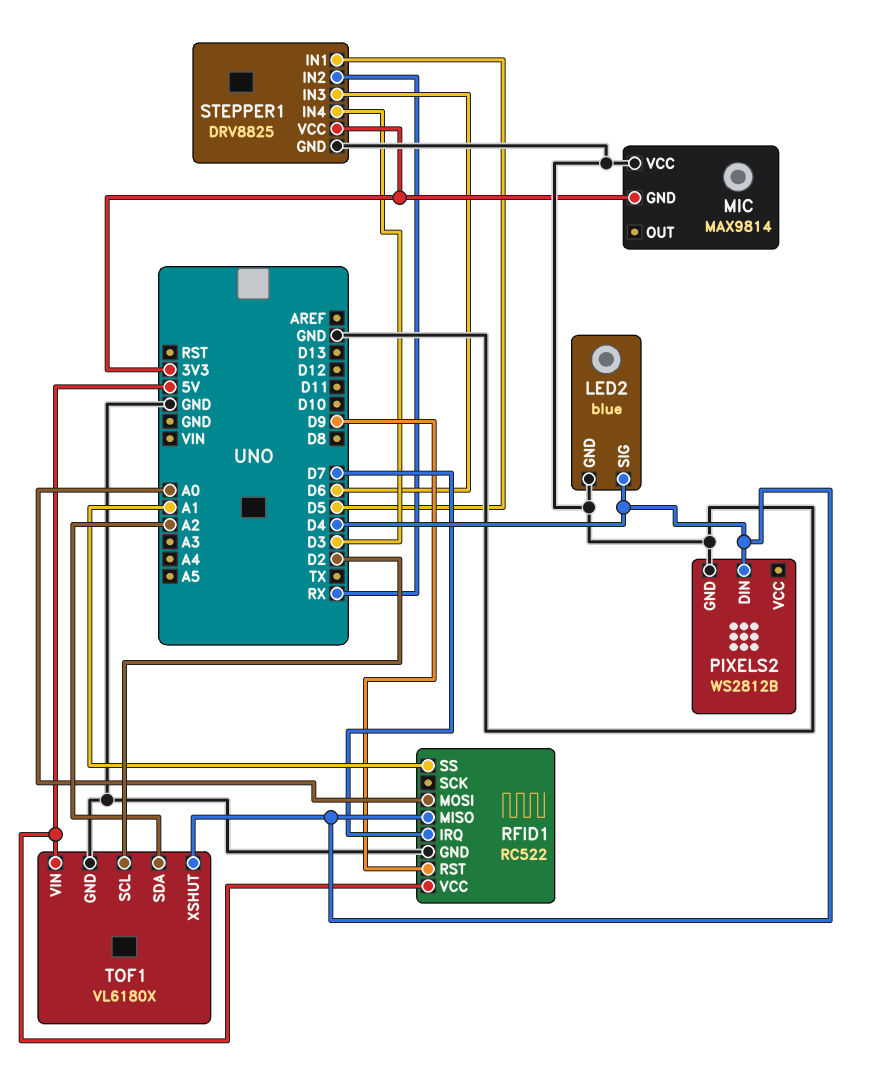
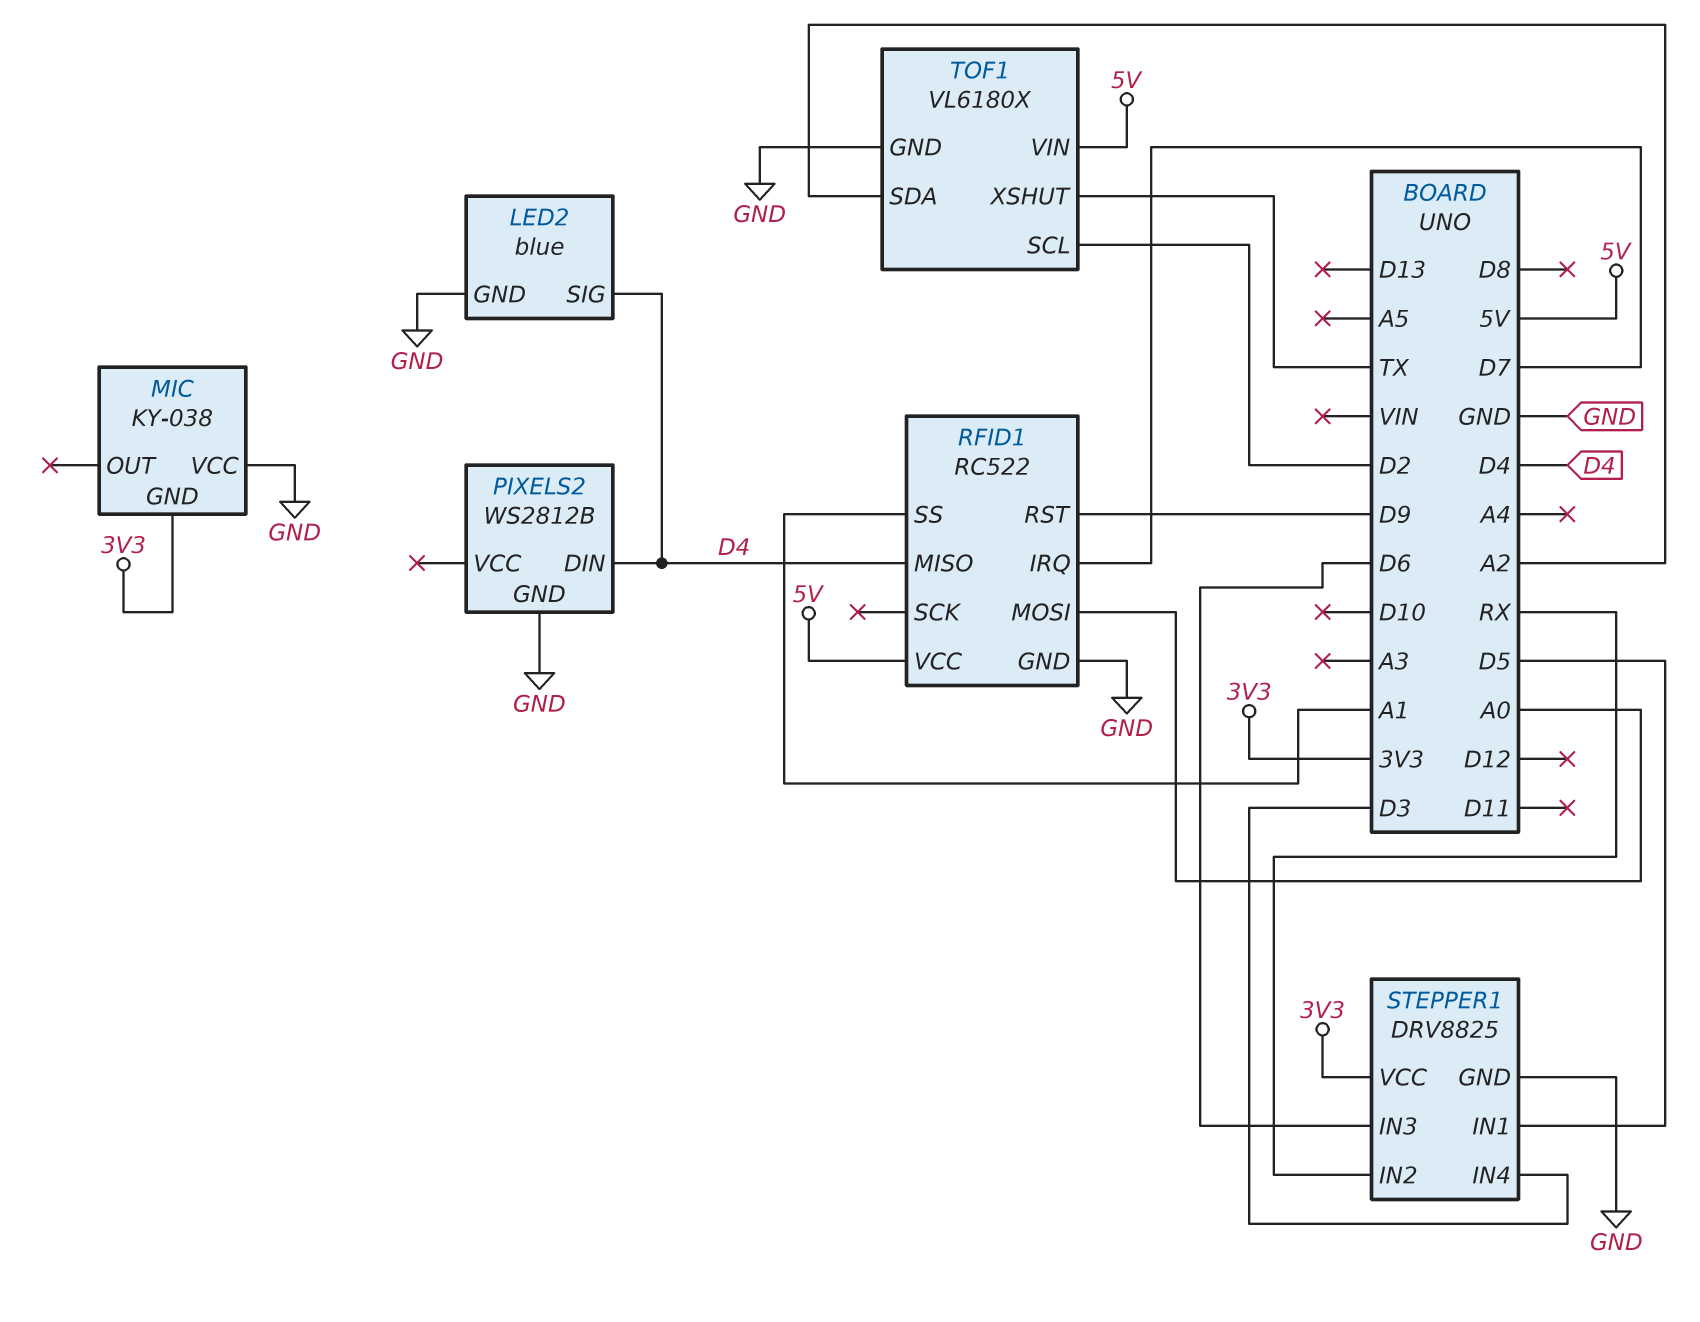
MIC: MAX9814 -> KY-038
TOF1 pin XSHUT: D4 -> TX

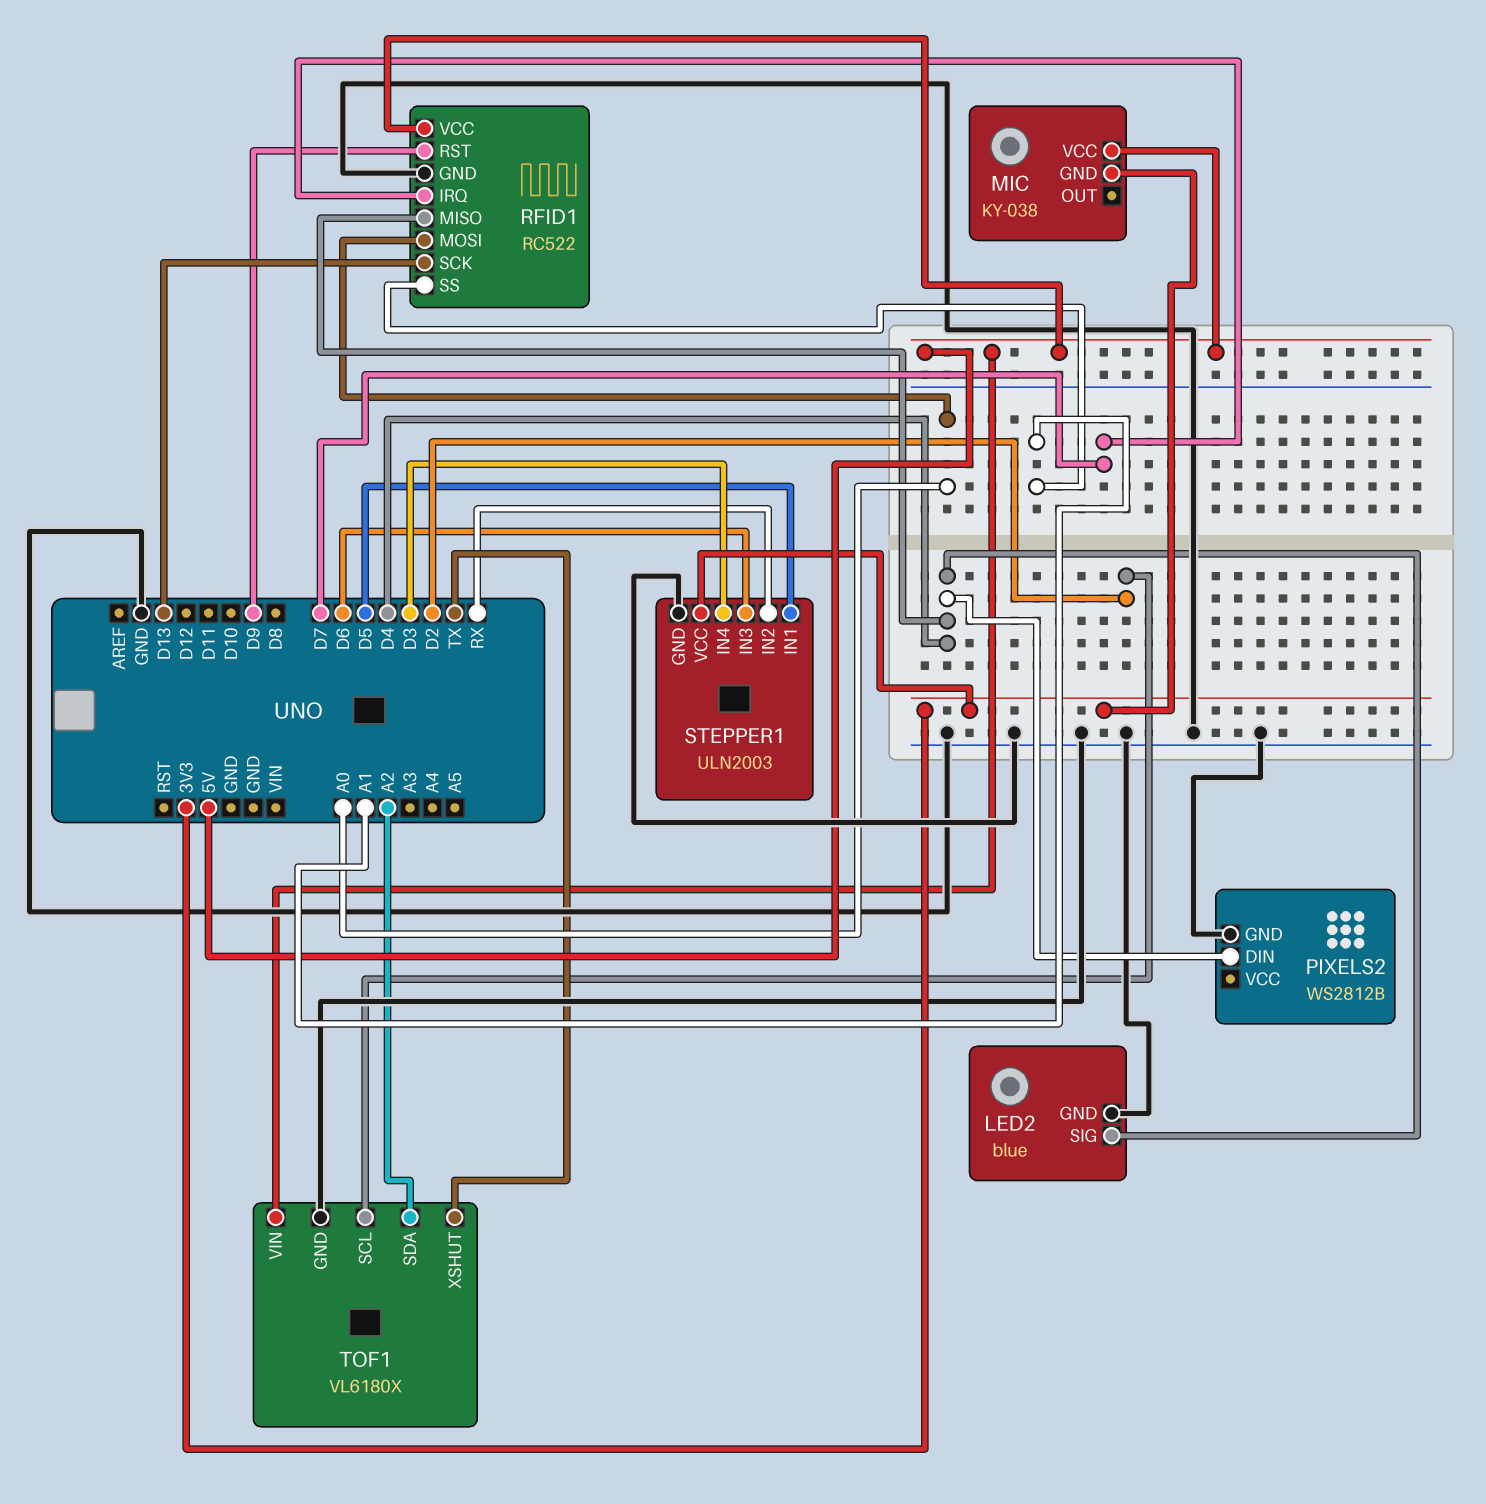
MIC pin VCC: GND -> 5V
RFID1 pin SCK: none -> D13
STEPPER1: DRV8825 -> ULN2003

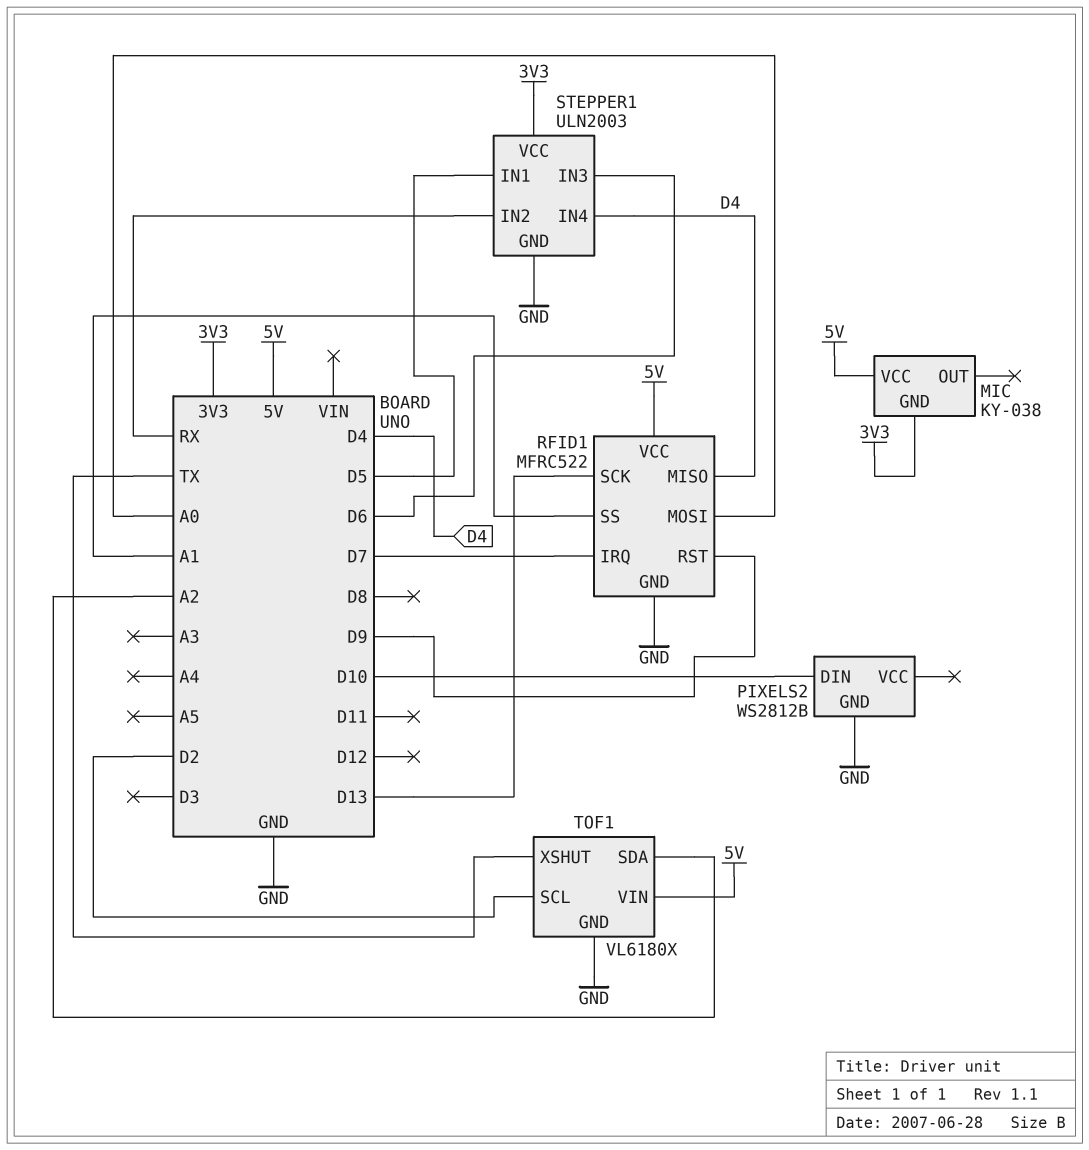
LED2: blue -> none
LED2 pin GND: GND -> none
LED2 pin SIG: D4 -> none
PIXELS2 pin DIN: D4 -> D10
RFID1: RC522 -> MFRC522
STEPPER1 pin IN4: D3 -> D4

